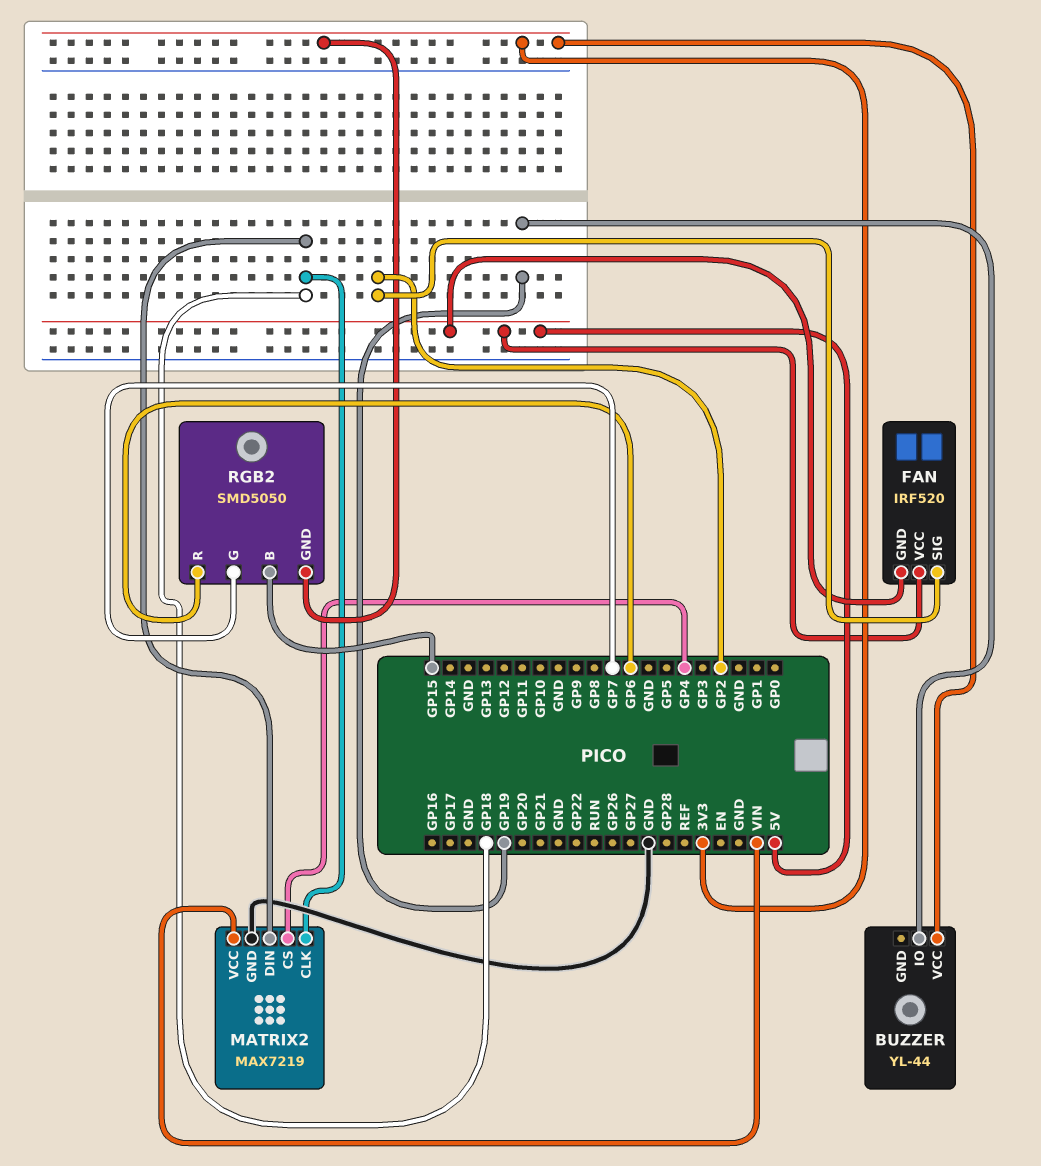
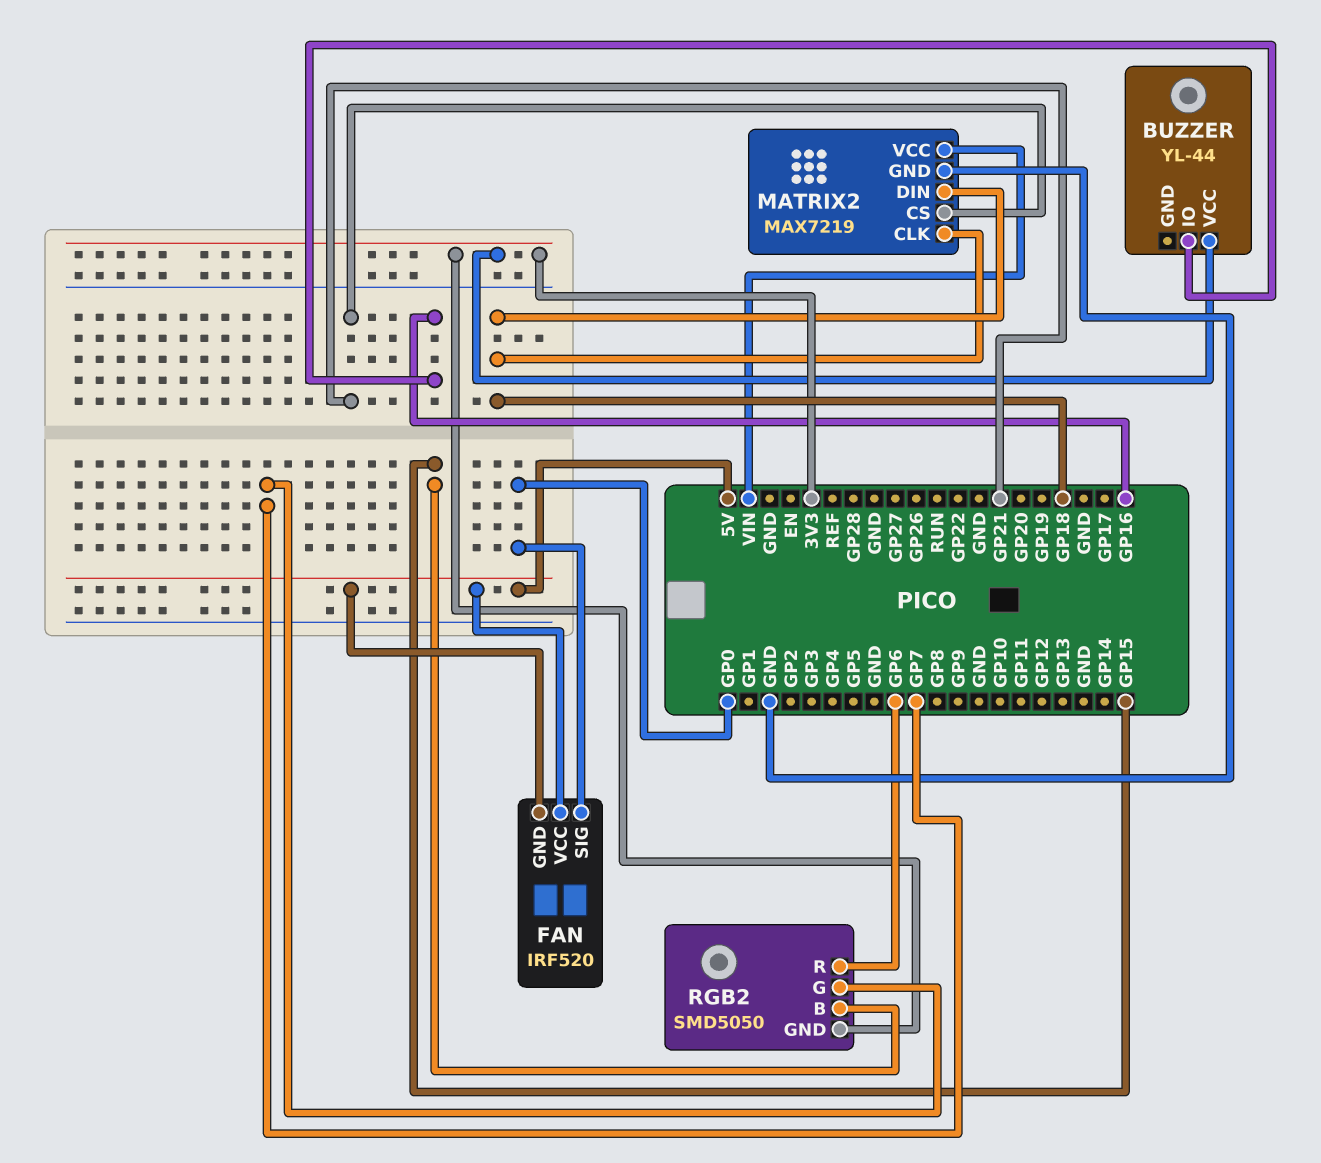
BUZZER pin IO: GP19 -> GP16
FAN pin SIG: GP2 -> GP0
MATRIX2 pin CS: GP4 -> GP21

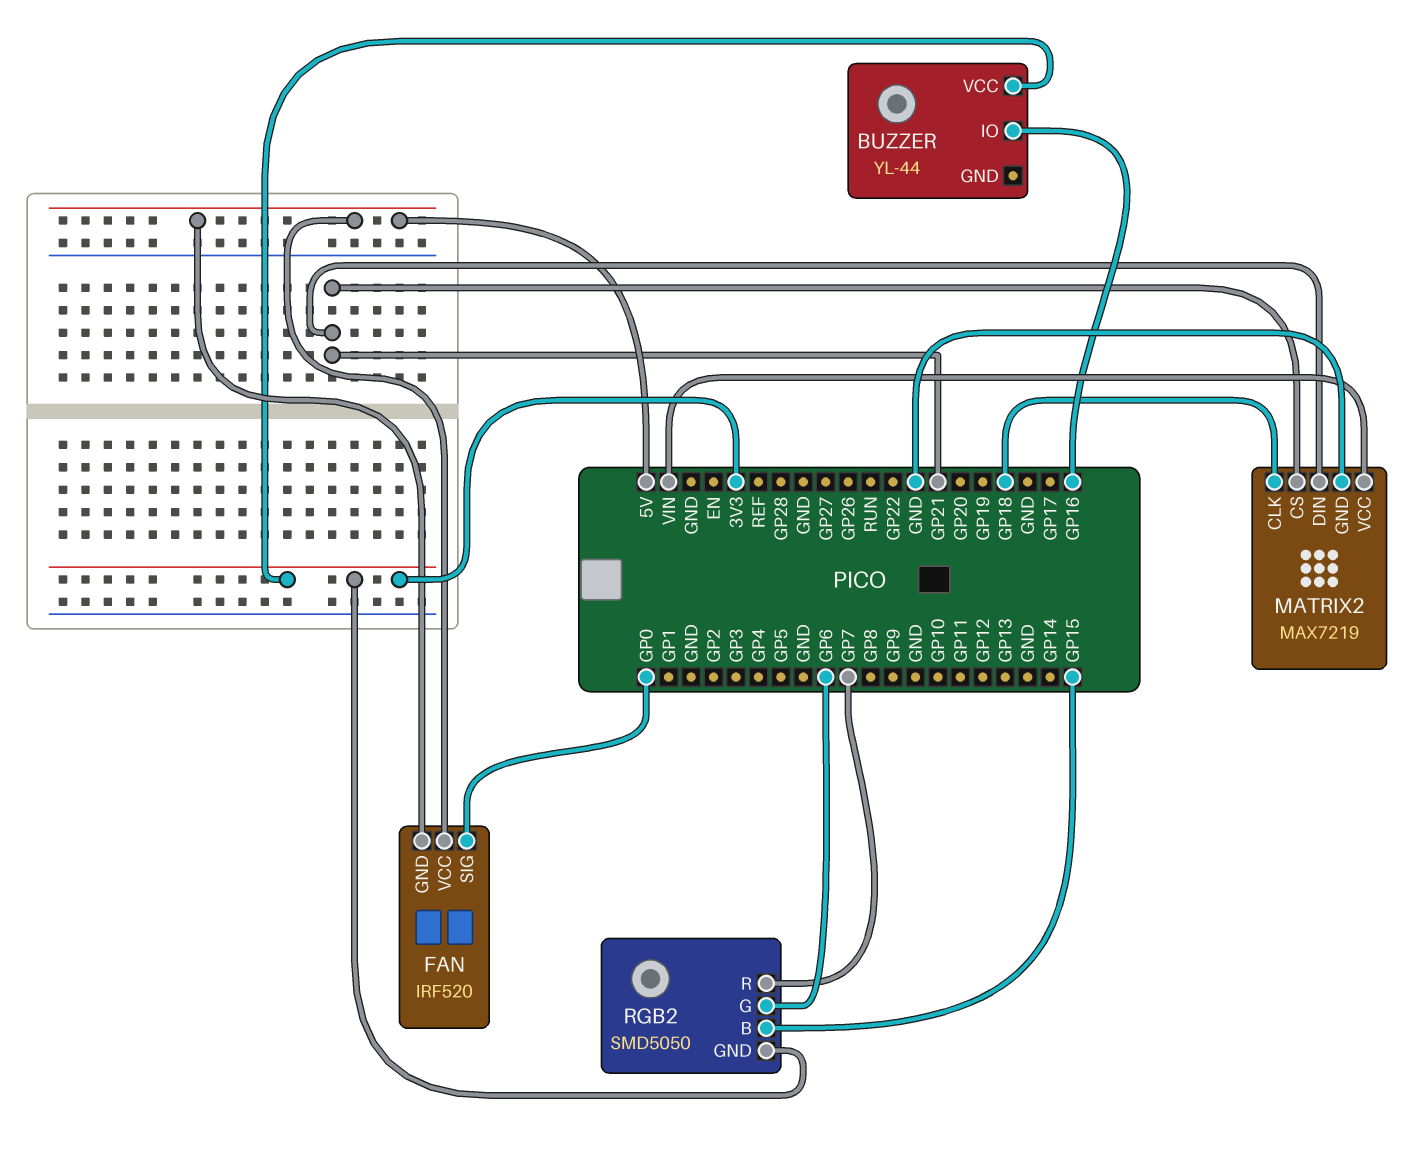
MATRIX2 pin DIN: GP18 -> GP21
RGB2 pin G: GP7 -> GP6
RGB2 pin R: GP6 -> GP7

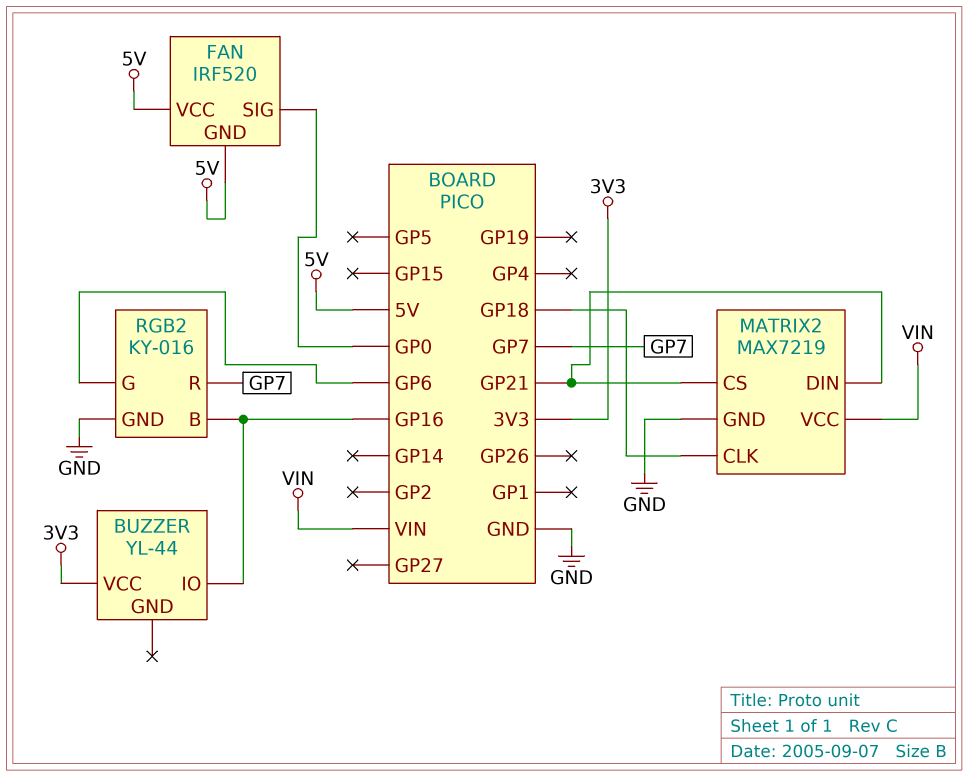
RGB2: SMD5050 -> KY-016
RGB2 pin B: GP15 -> GP16
RGB2 pin GND: 3V3 -> GND

